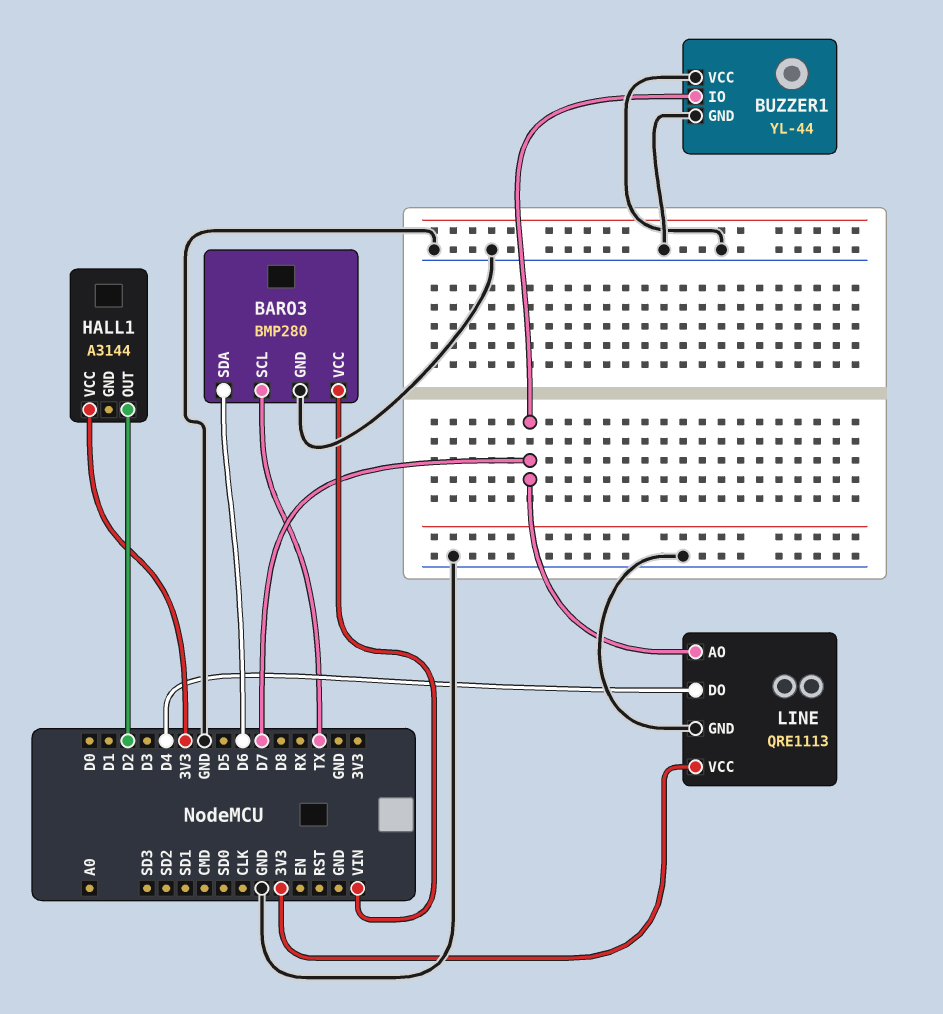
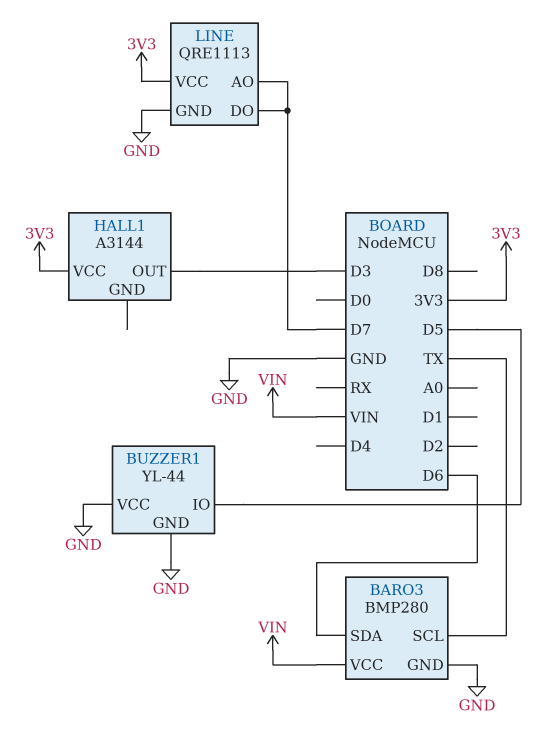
BUZZER1 pin IO: D7 -> D5
HALL1 pin OUT: D2 -> D3
LINE pin DO: D4 -> D7

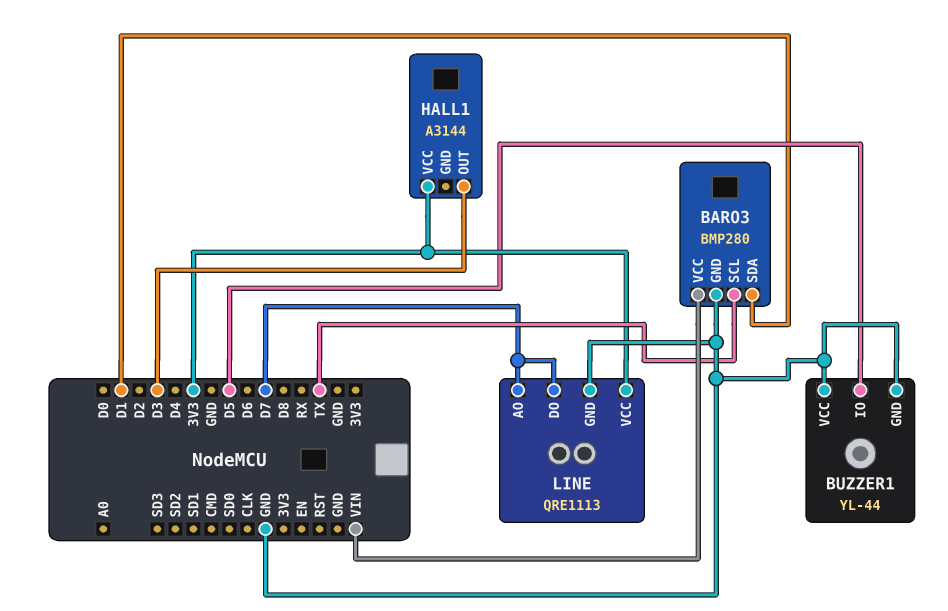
BARO3 pin SDA: D6 -> D1

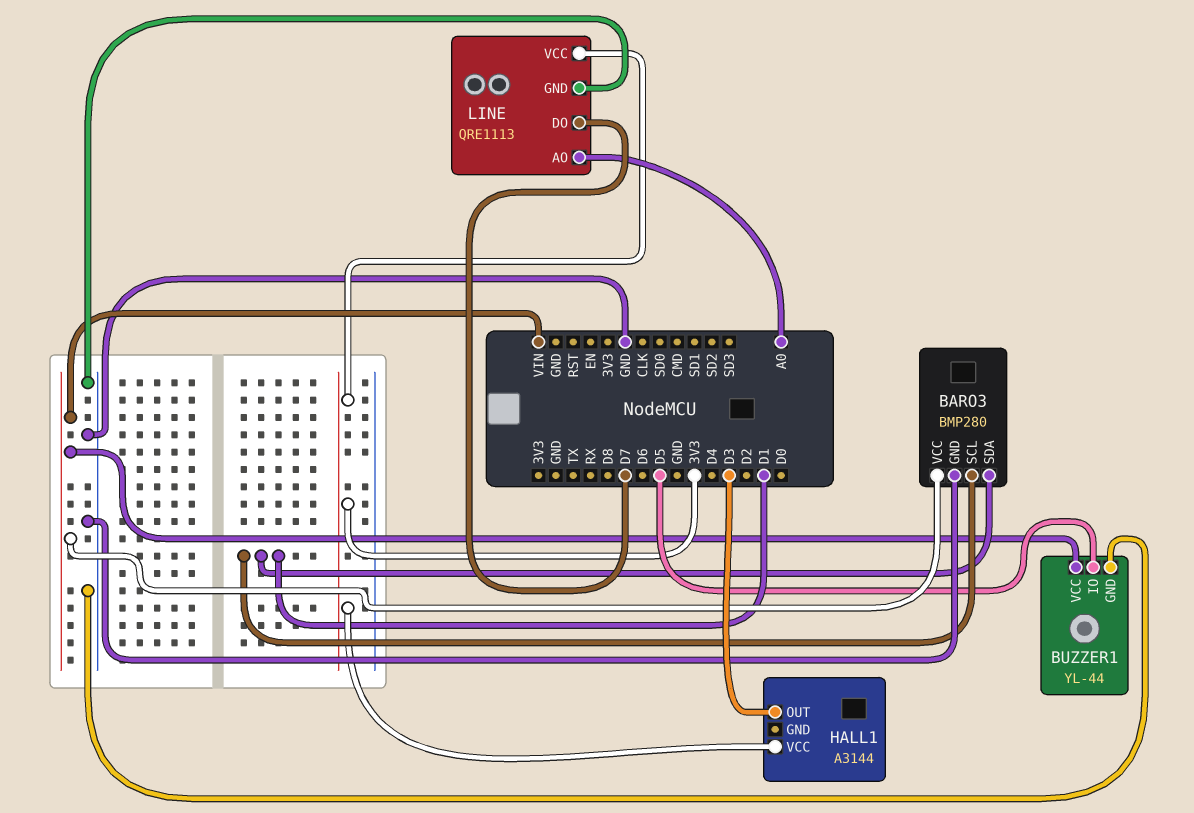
BARO3 pin SCL: TX -> D1
BUZZER1 pin VCC: GND -> VIN
LINE pin AO: D7 -> A0

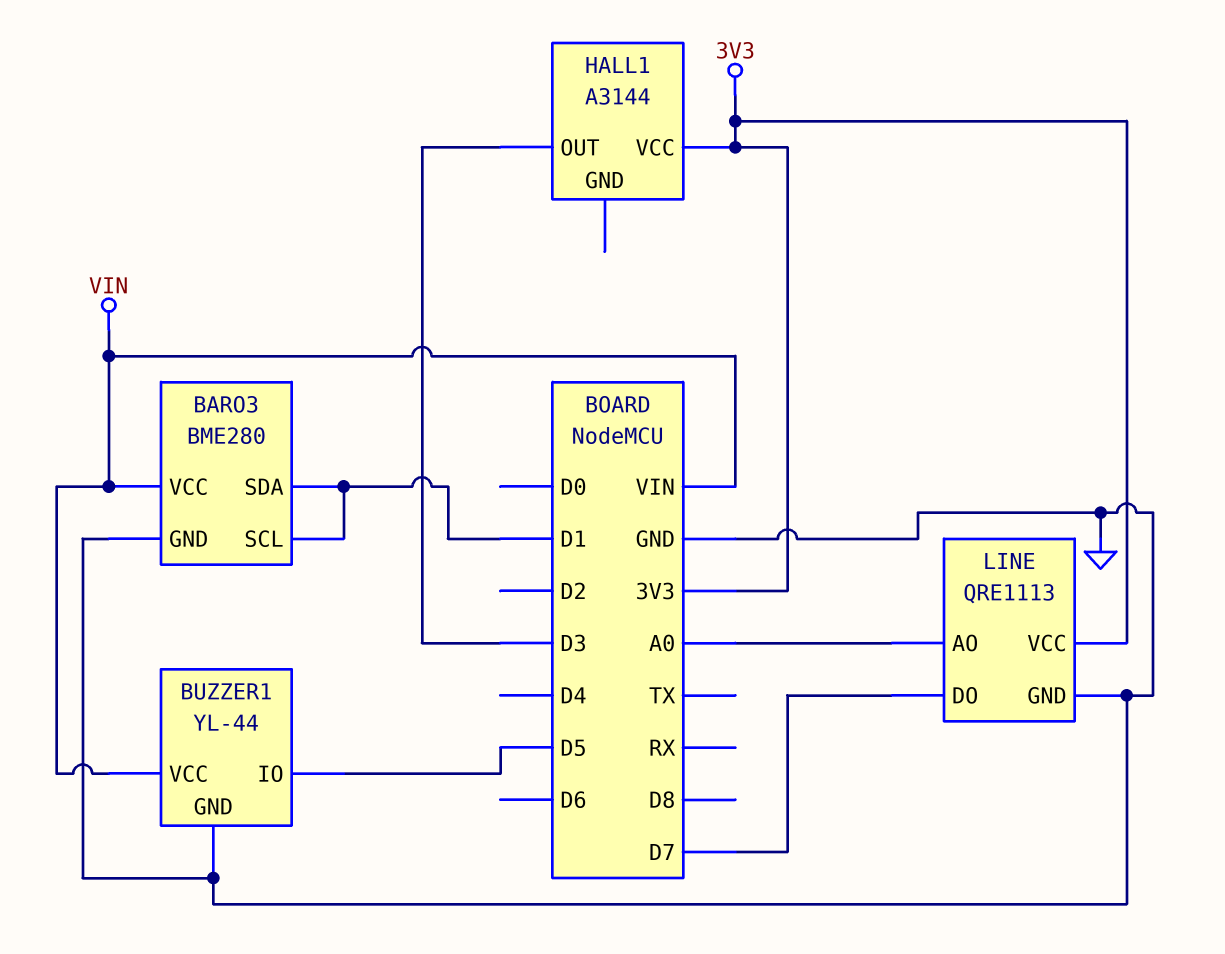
BARO3: BMP280 -> BME280

